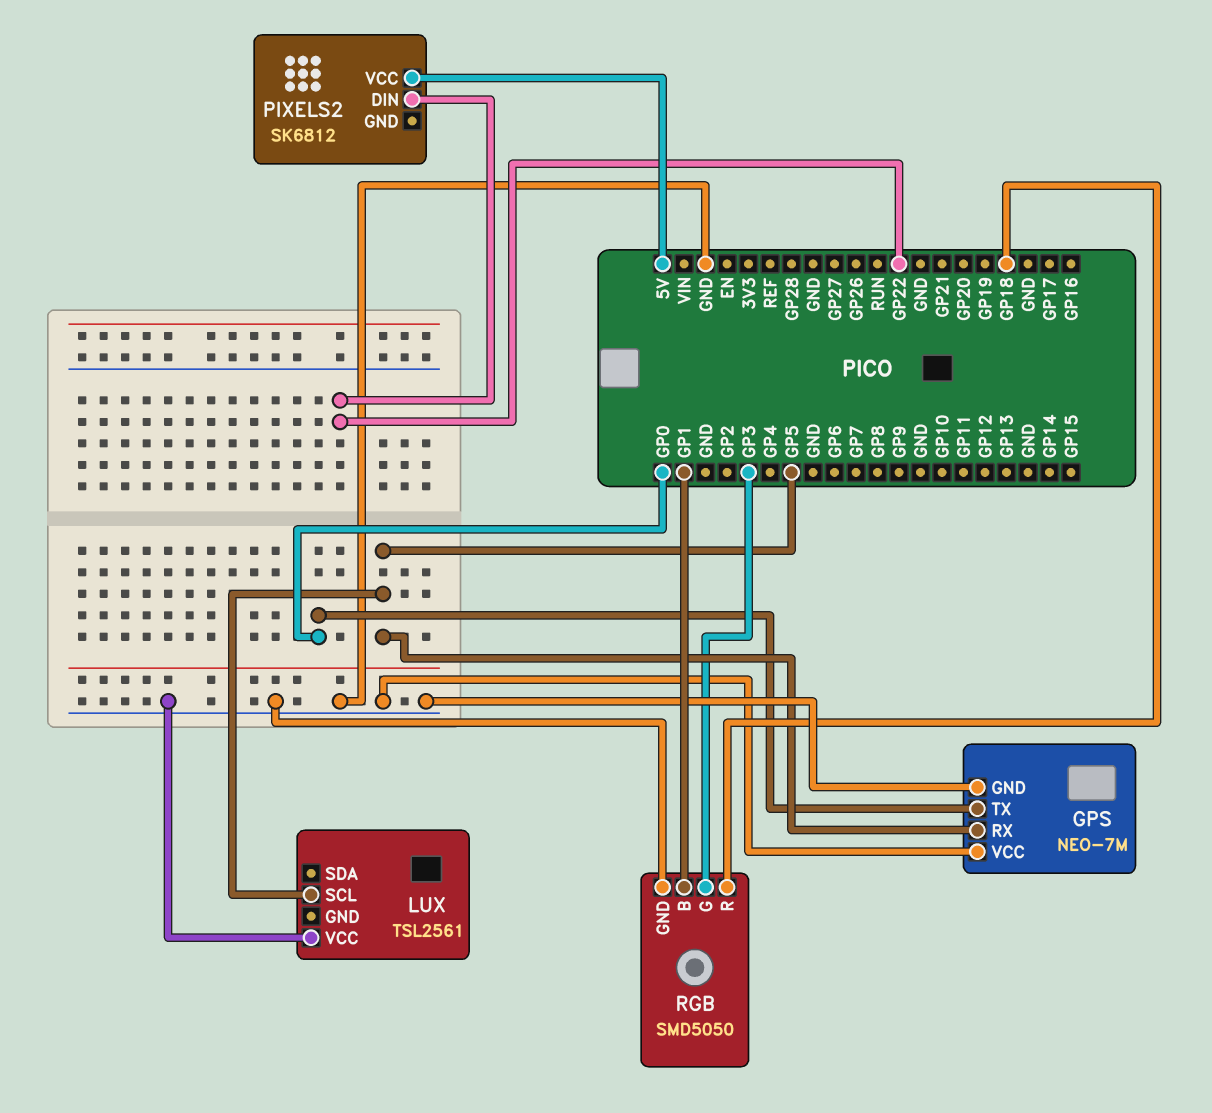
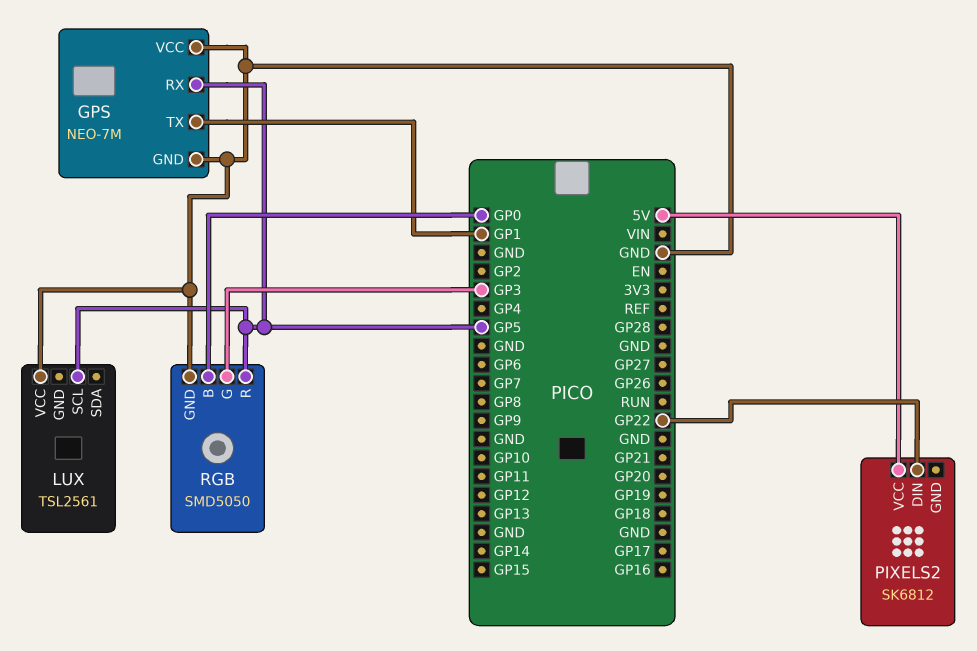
GPS pin TX: GP0 -> GP1
RGB pin B: GP1 -> GP0
RGB pin R: GP18 -> GP5

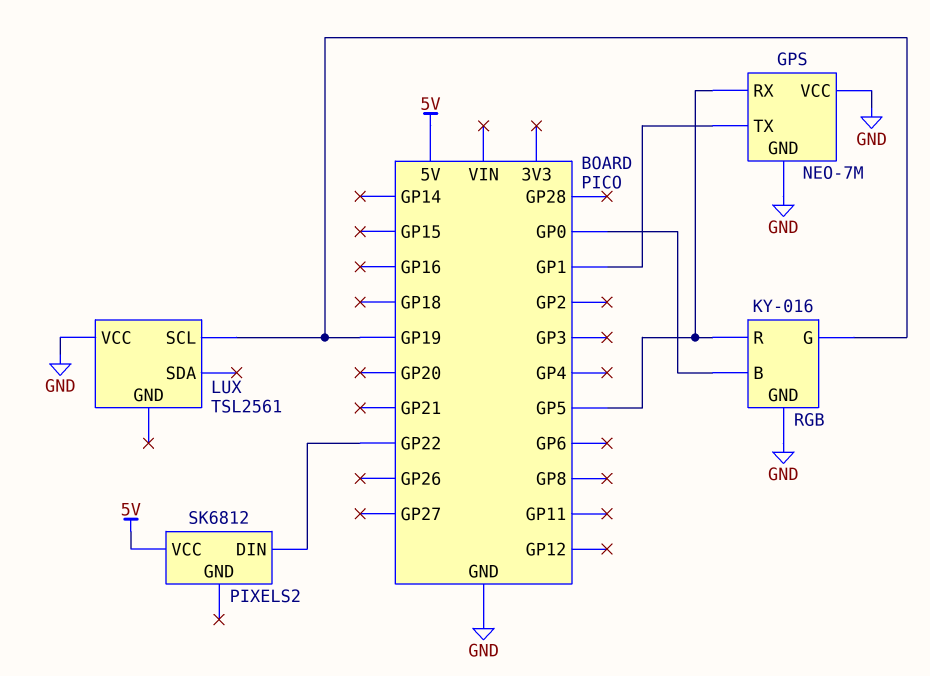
LUX pin SCL: GP5 -> GP19
RGB: SMD5050 -> KY-016
RGB pin G: GP3 -> GP19

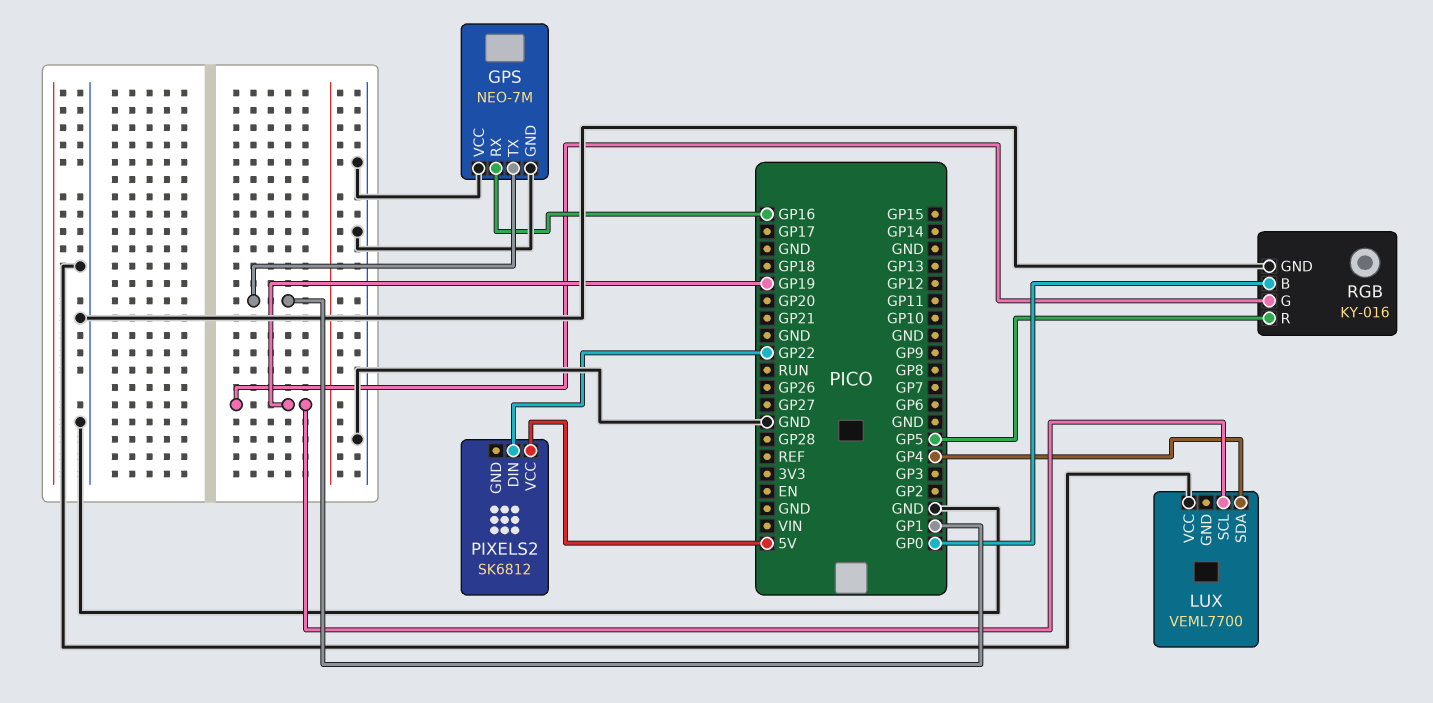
GPS pin RX: GP5 -> GP16
LUX: TSL2561 -> VEML7700
LUX pin SDA: none -> GP4

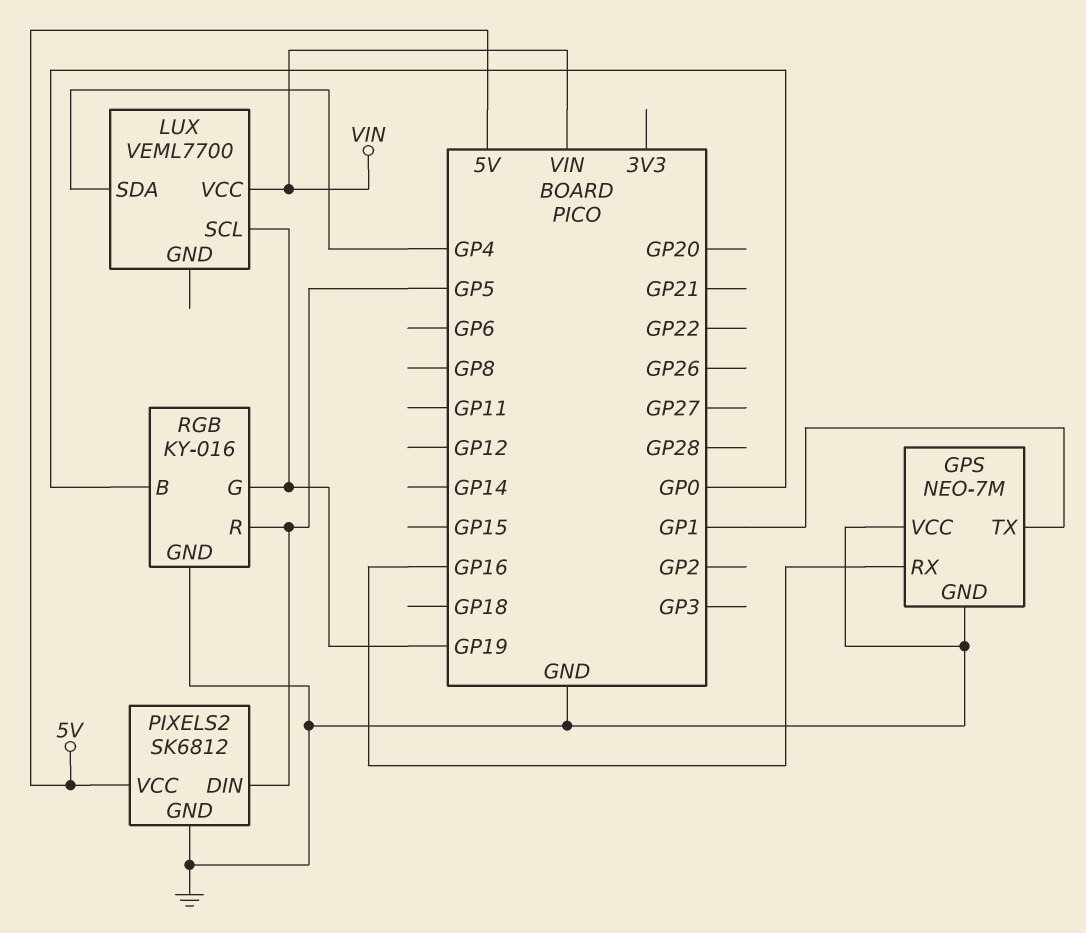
LUX pin VCC: GND -> VIN
PIXELS2 pin DIN: GP22 -> GP5
PIXELS2 pin GND: none -> GND

